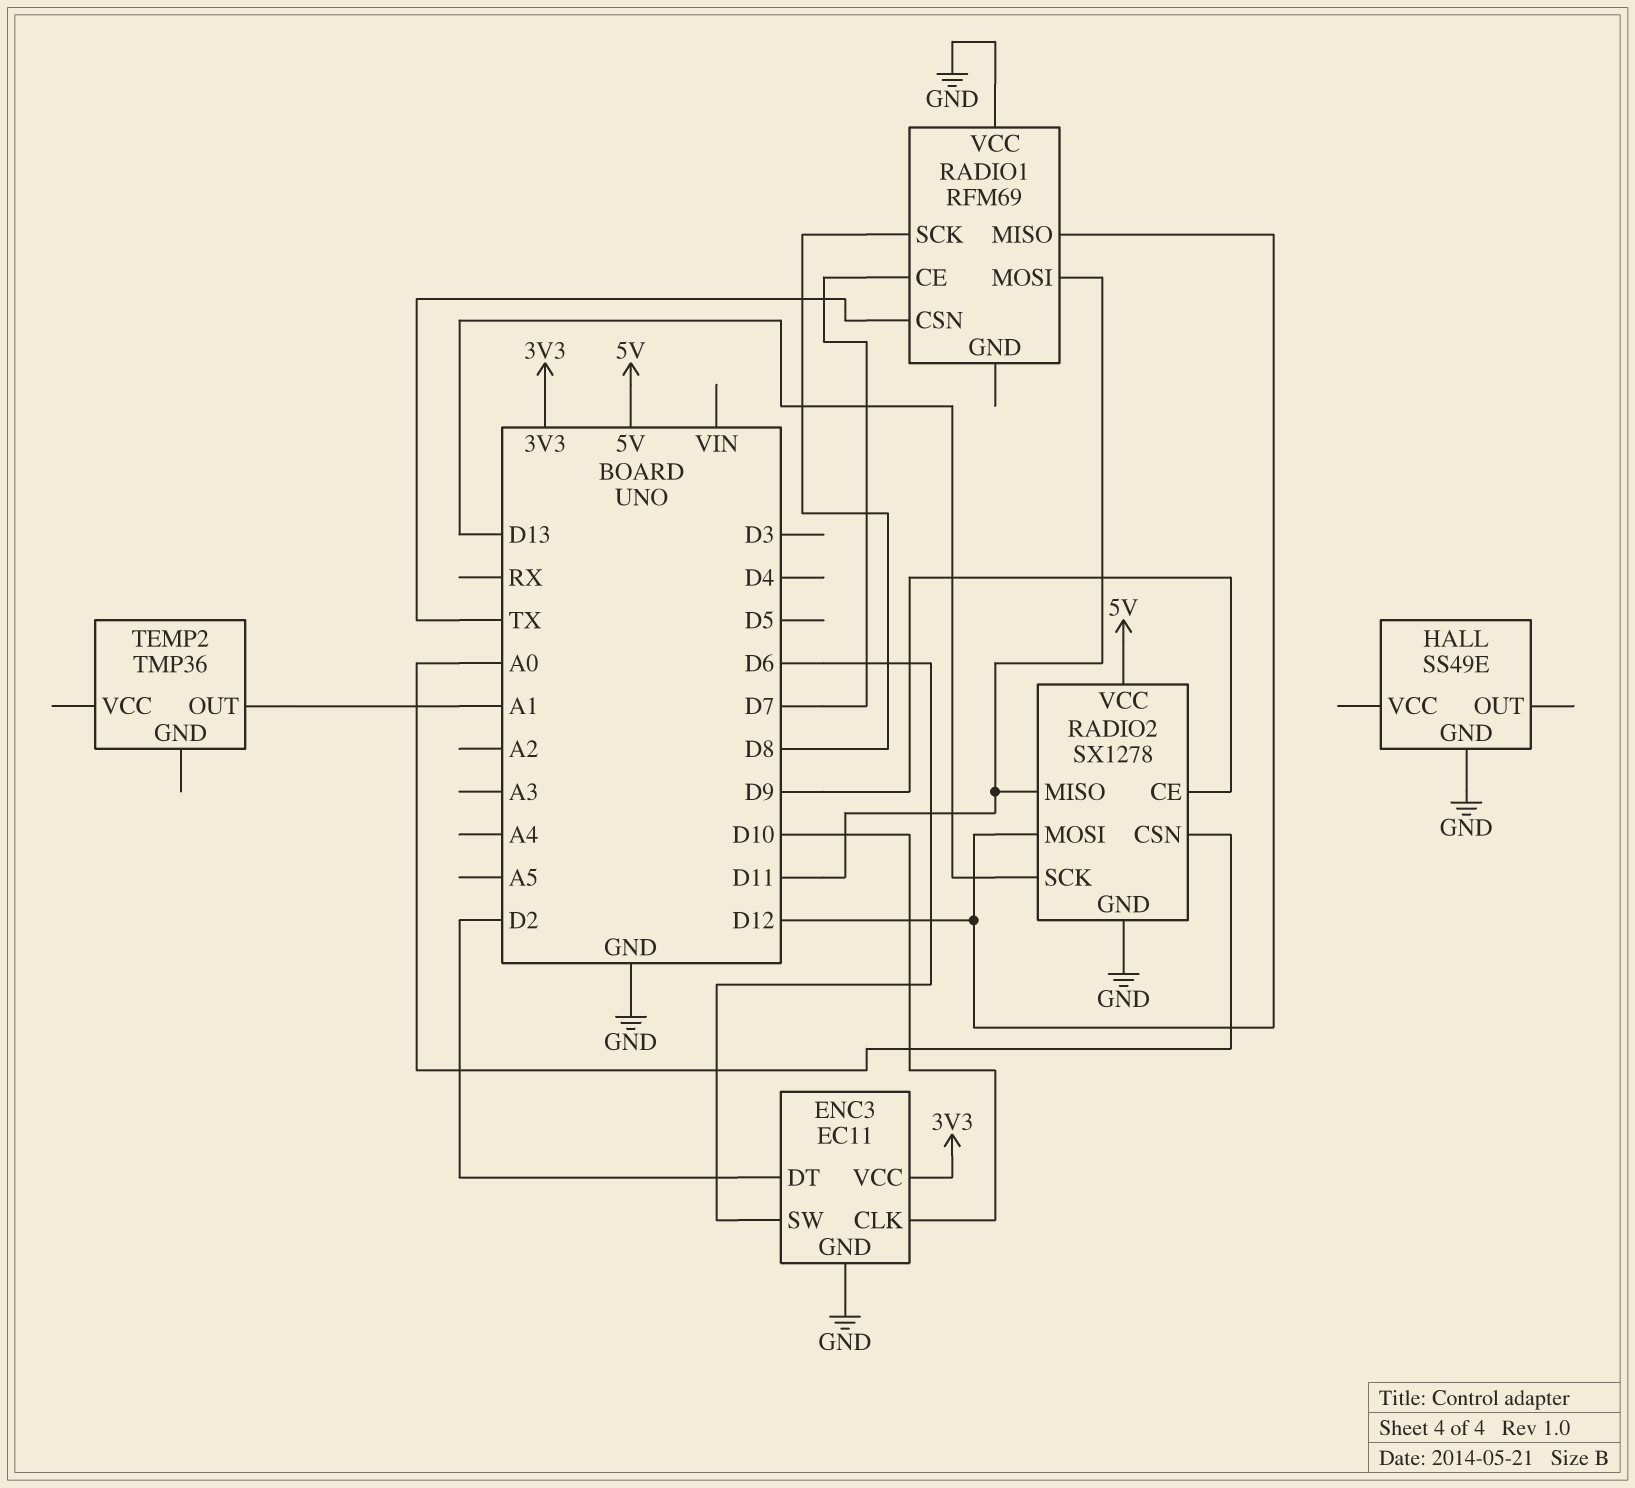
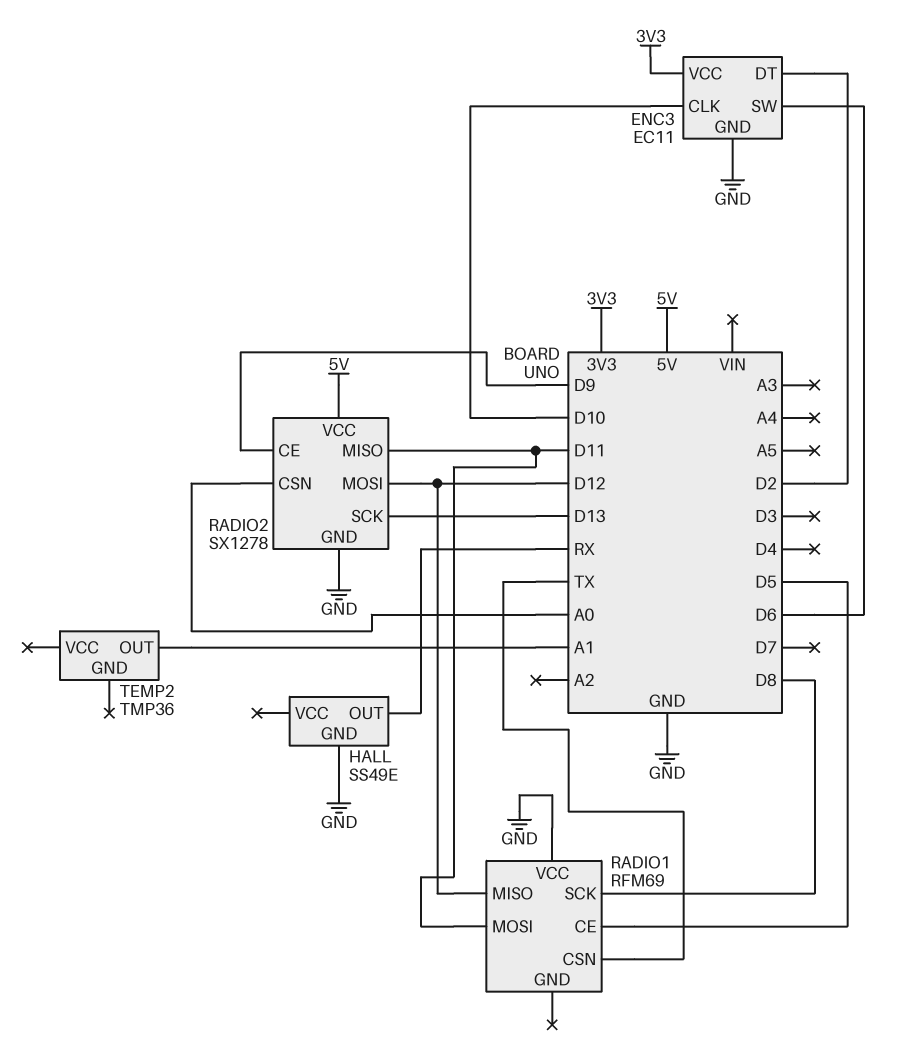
HALL pin OUT: none -> RX
RADIO1 pin CE: D7 -> D5

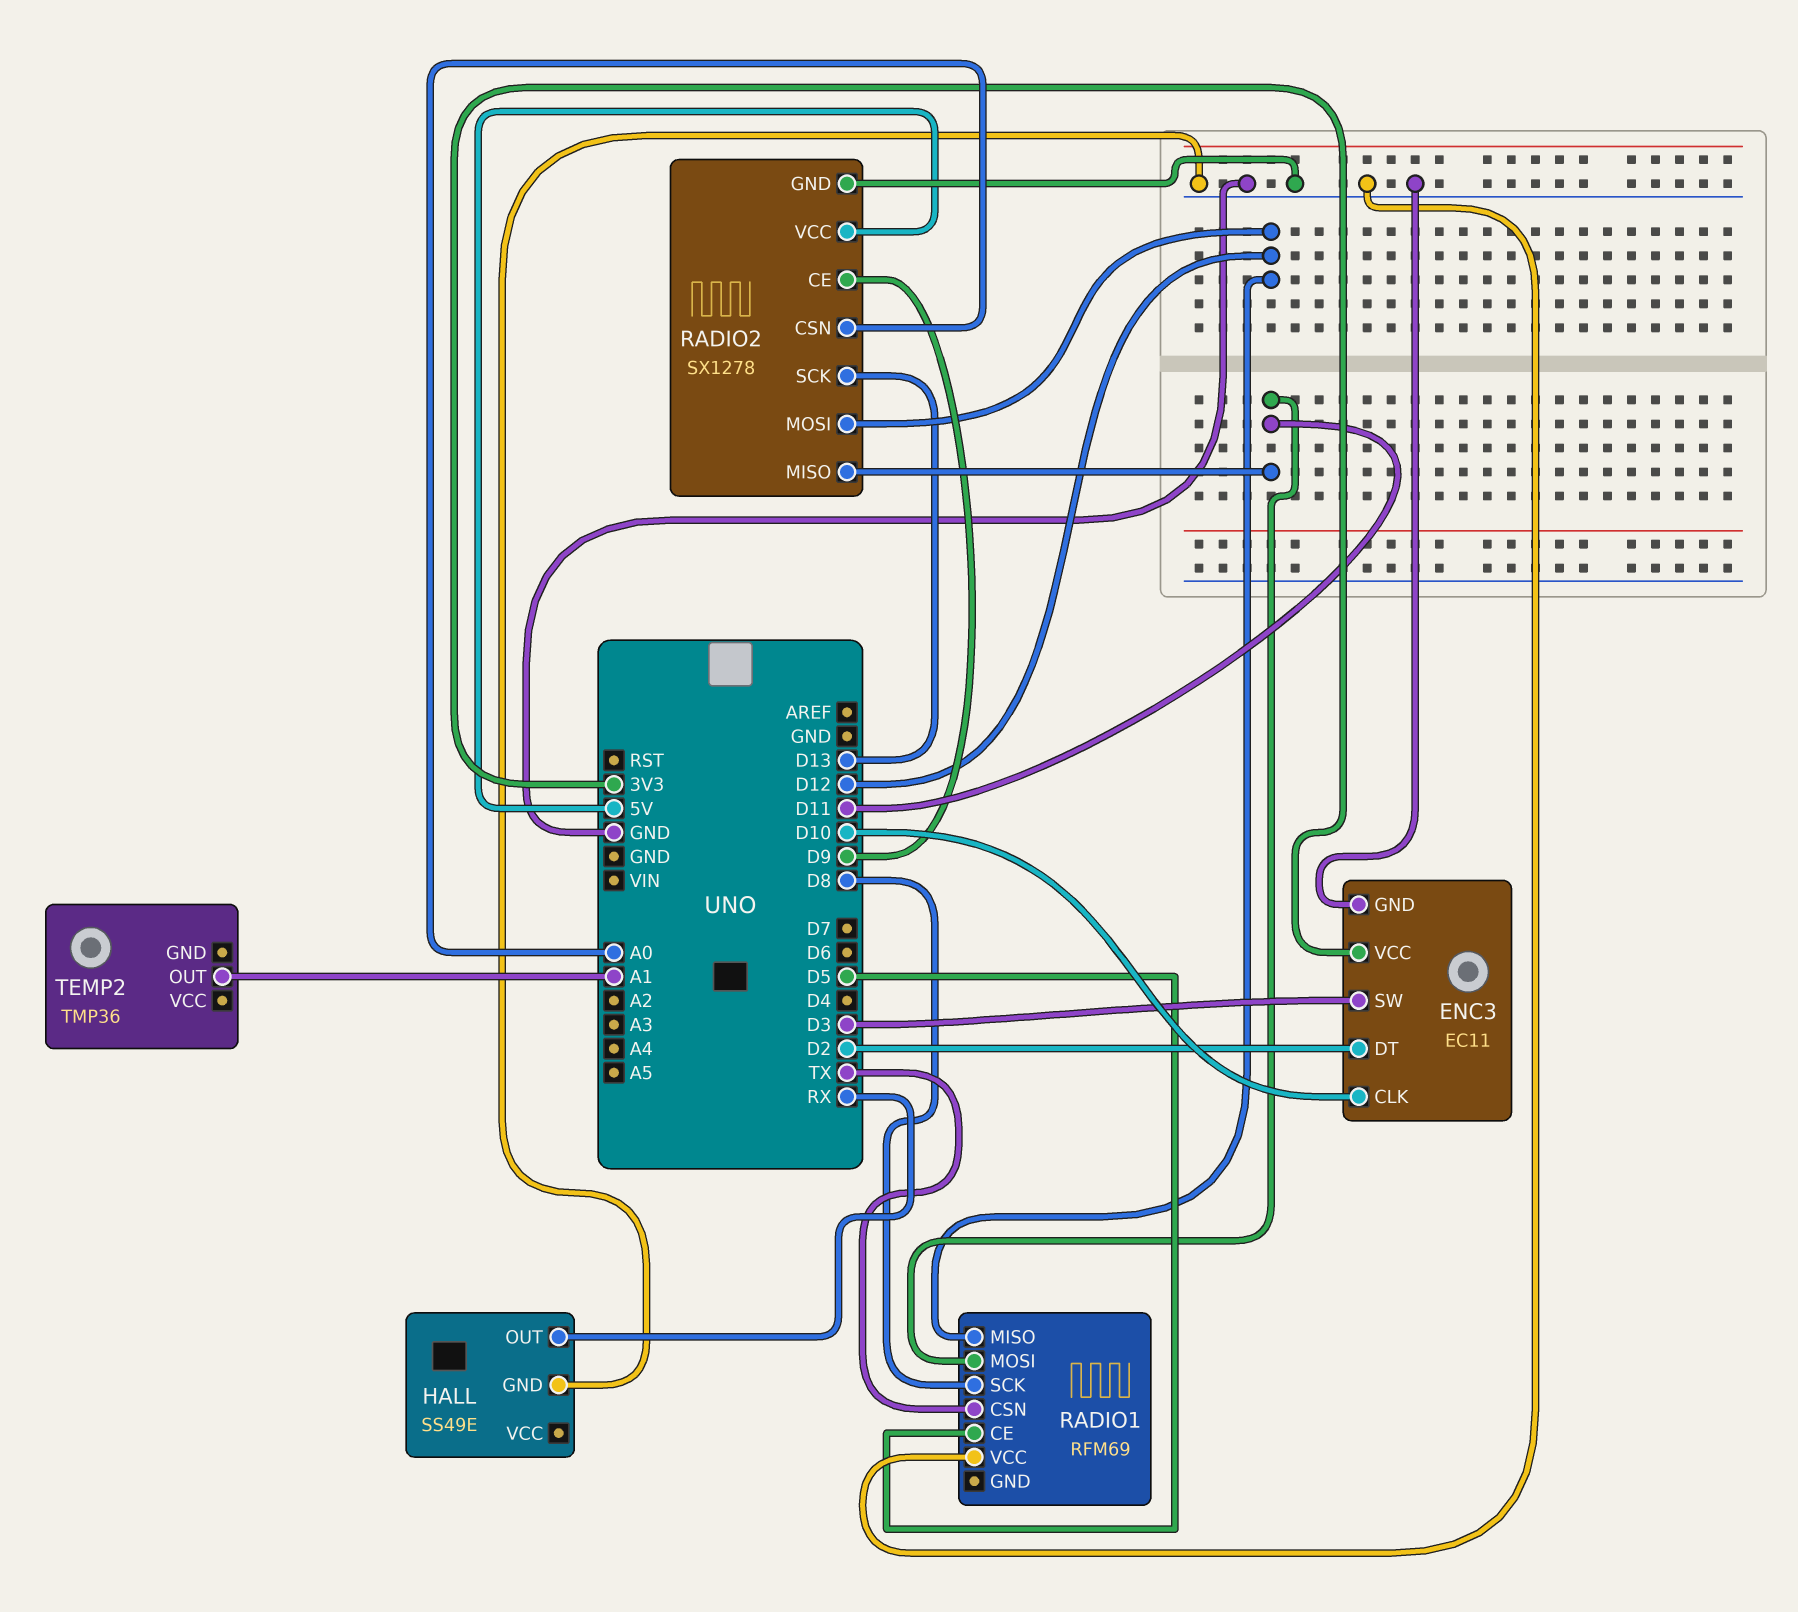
ENC3 pin SW: D6 -> D3

